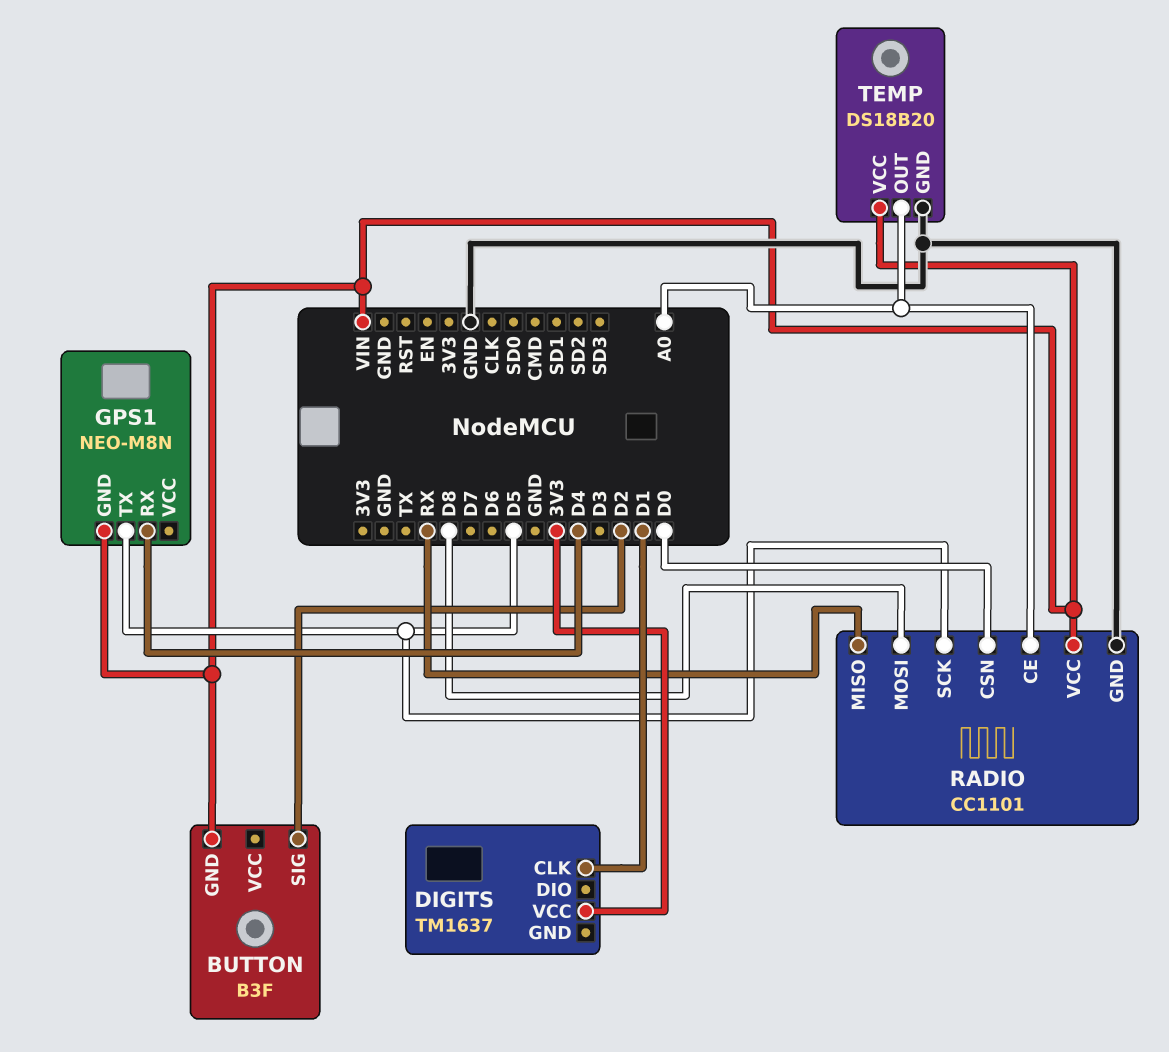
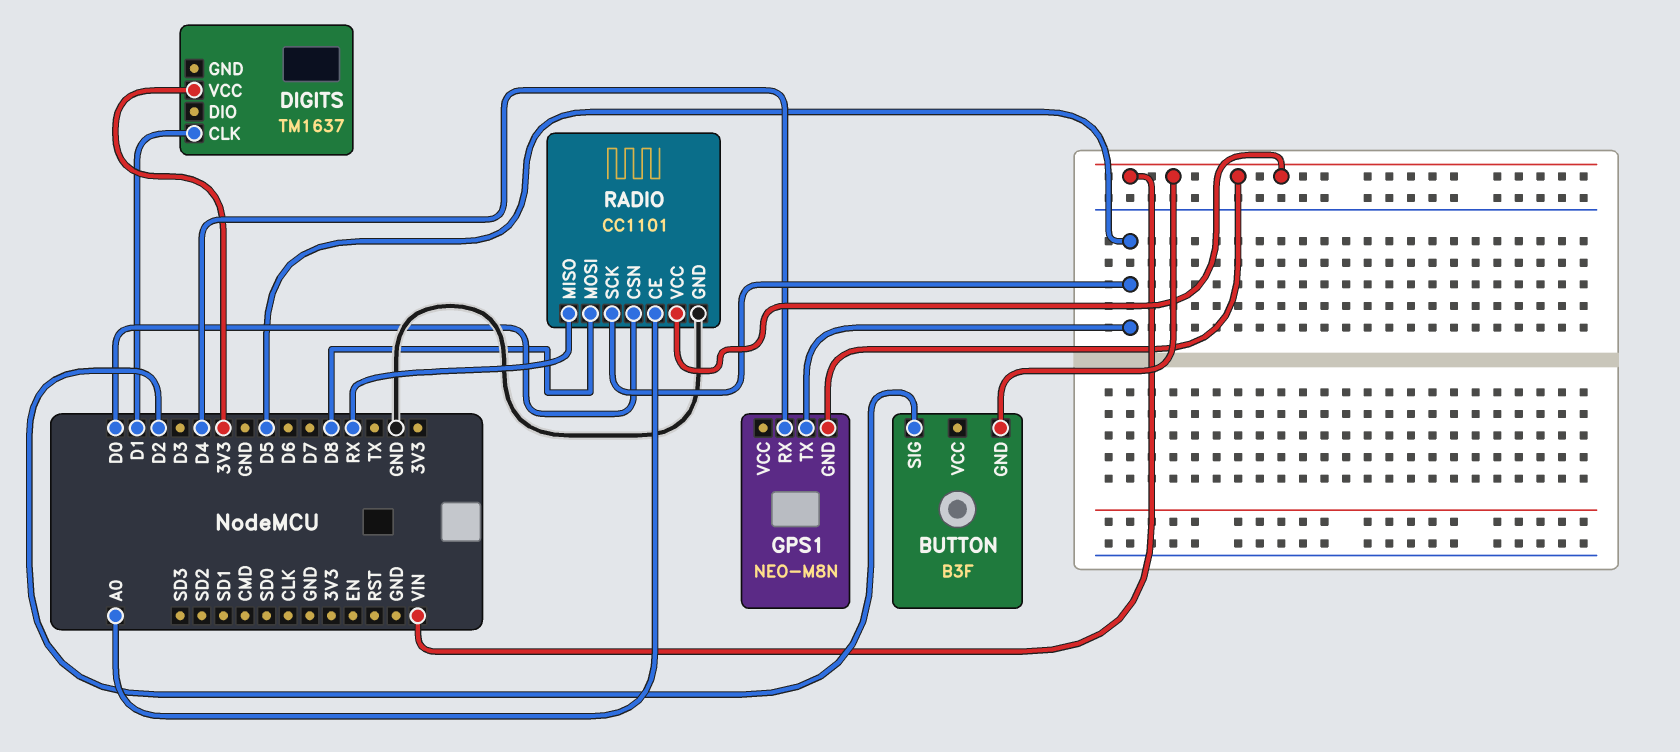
TEMP: DS18B20 -> none
TEMP pin GND: GND -> none
TEMP pin OUT: A0 -> none
TEMP pin VCC: VIN -> none

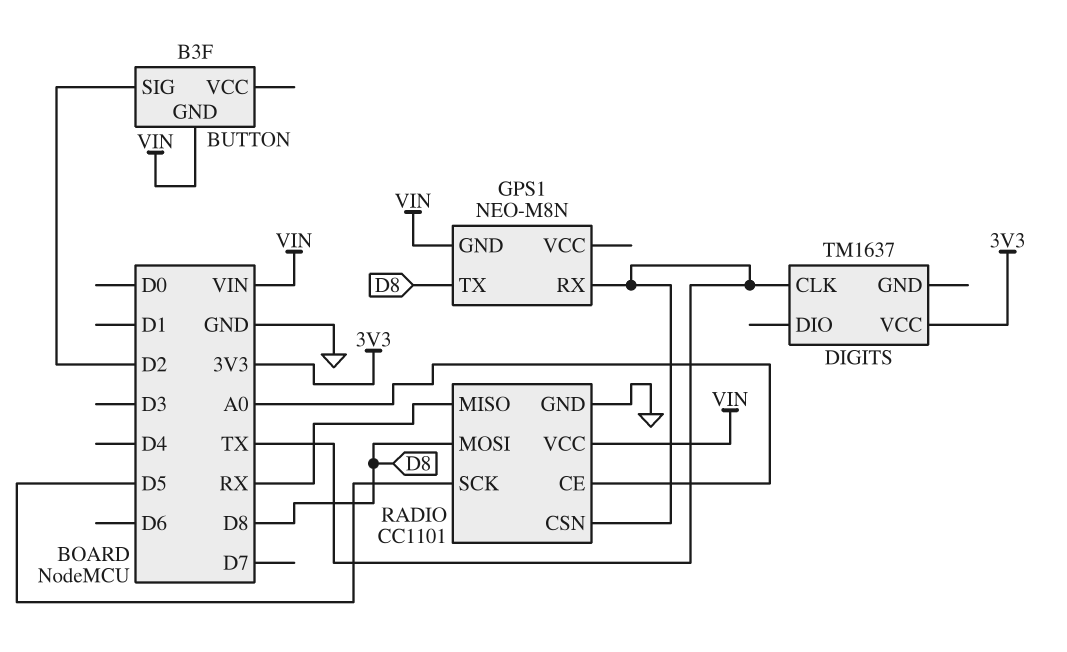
DIGITS pin CLK: D1 -> TX
GPS1 pin RX: D4 -> TX
GPS1 pin TX: D5 -> D8
RADIO pin CSN: D0 -> TX

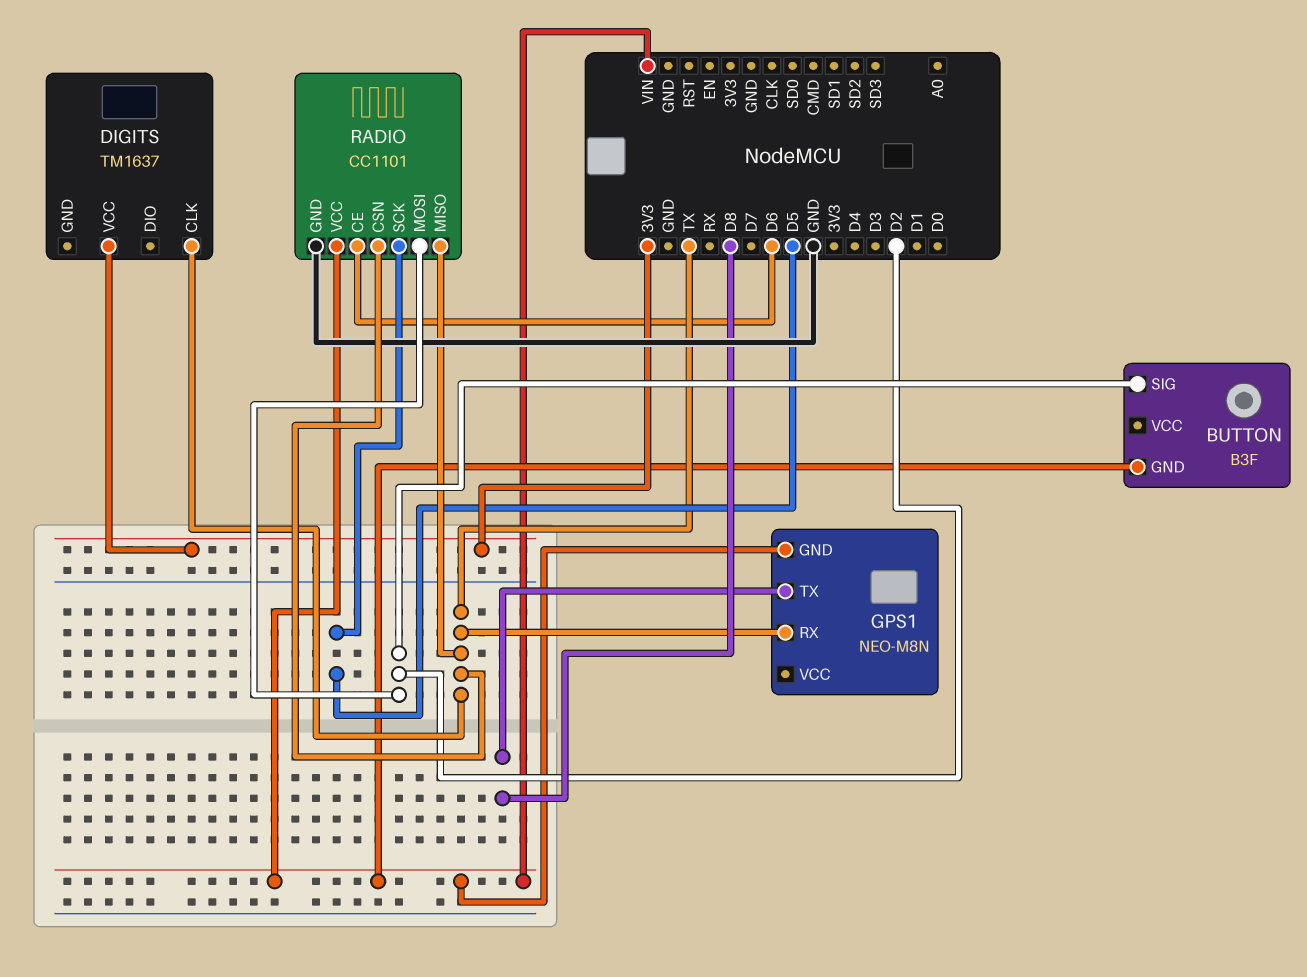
RADIO pin CE: A0 -> D6
RADIO pin MISO: RX -> TX
RADIO pin MOSI: D8 -> D2

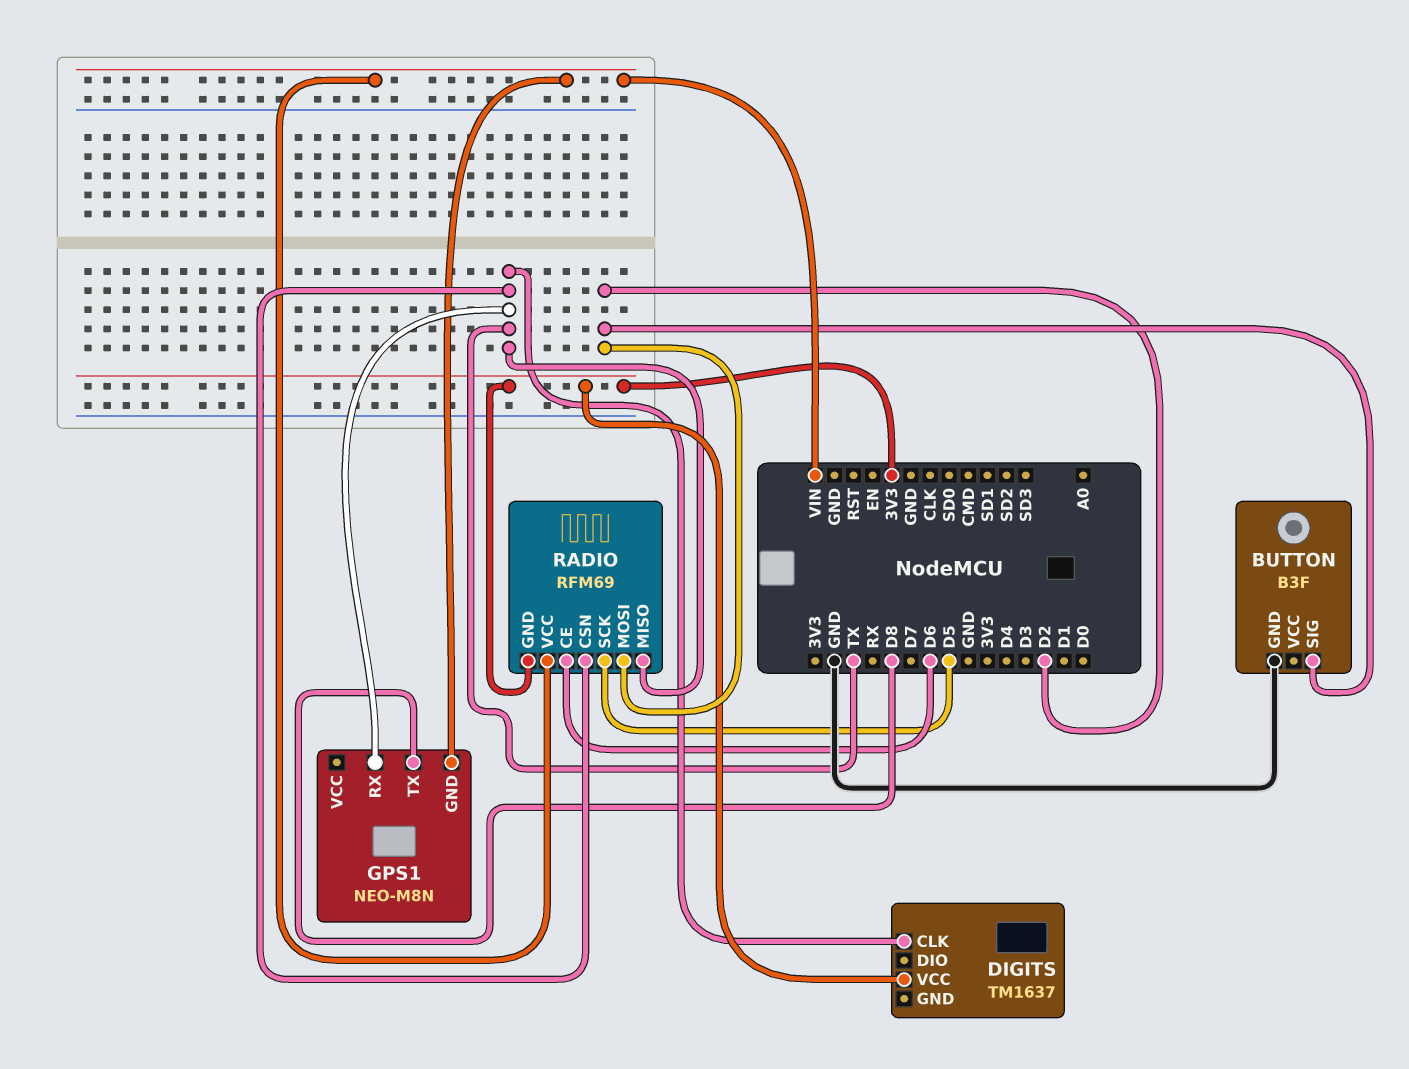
BUTTON pin GND: VIN -> GND
RADIO: CC1101 -> RFM69
RADIO pin GND: GND -> 3V3

